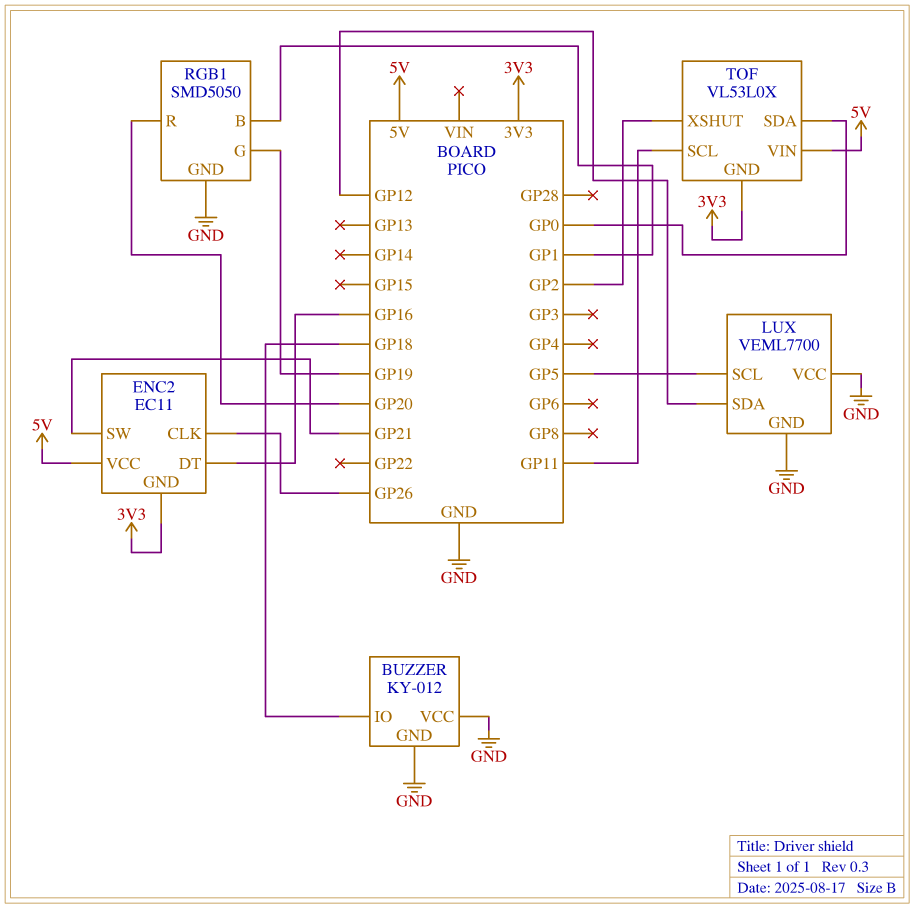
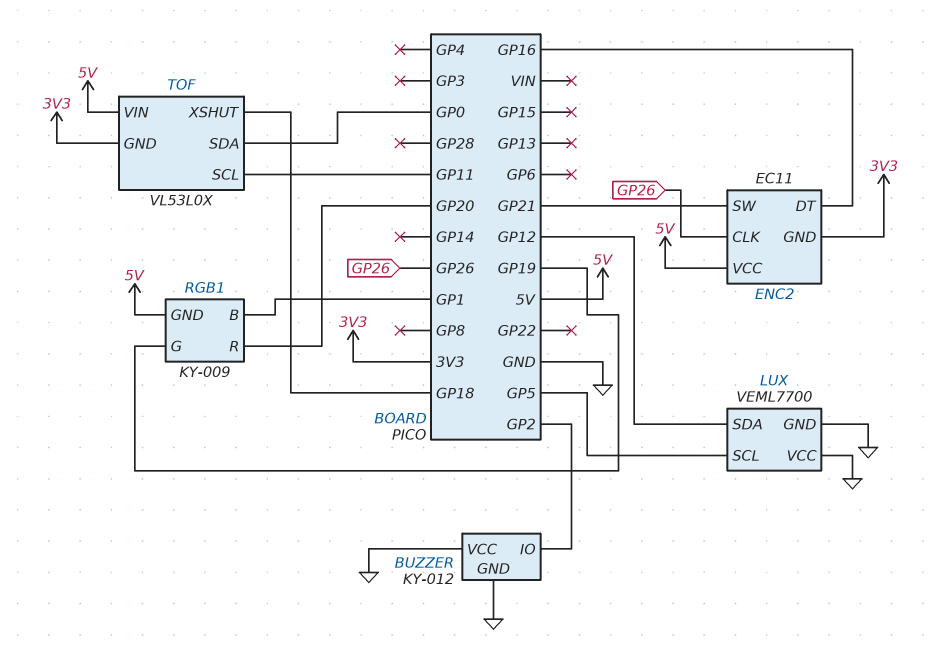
BUZZER pin IO: GP18 -> GP2
RGB1: SMD5050 -> KY-009
RGB1 pin GND: GND -> 5V
TOF pin XSHUT: GP2 -> GP18

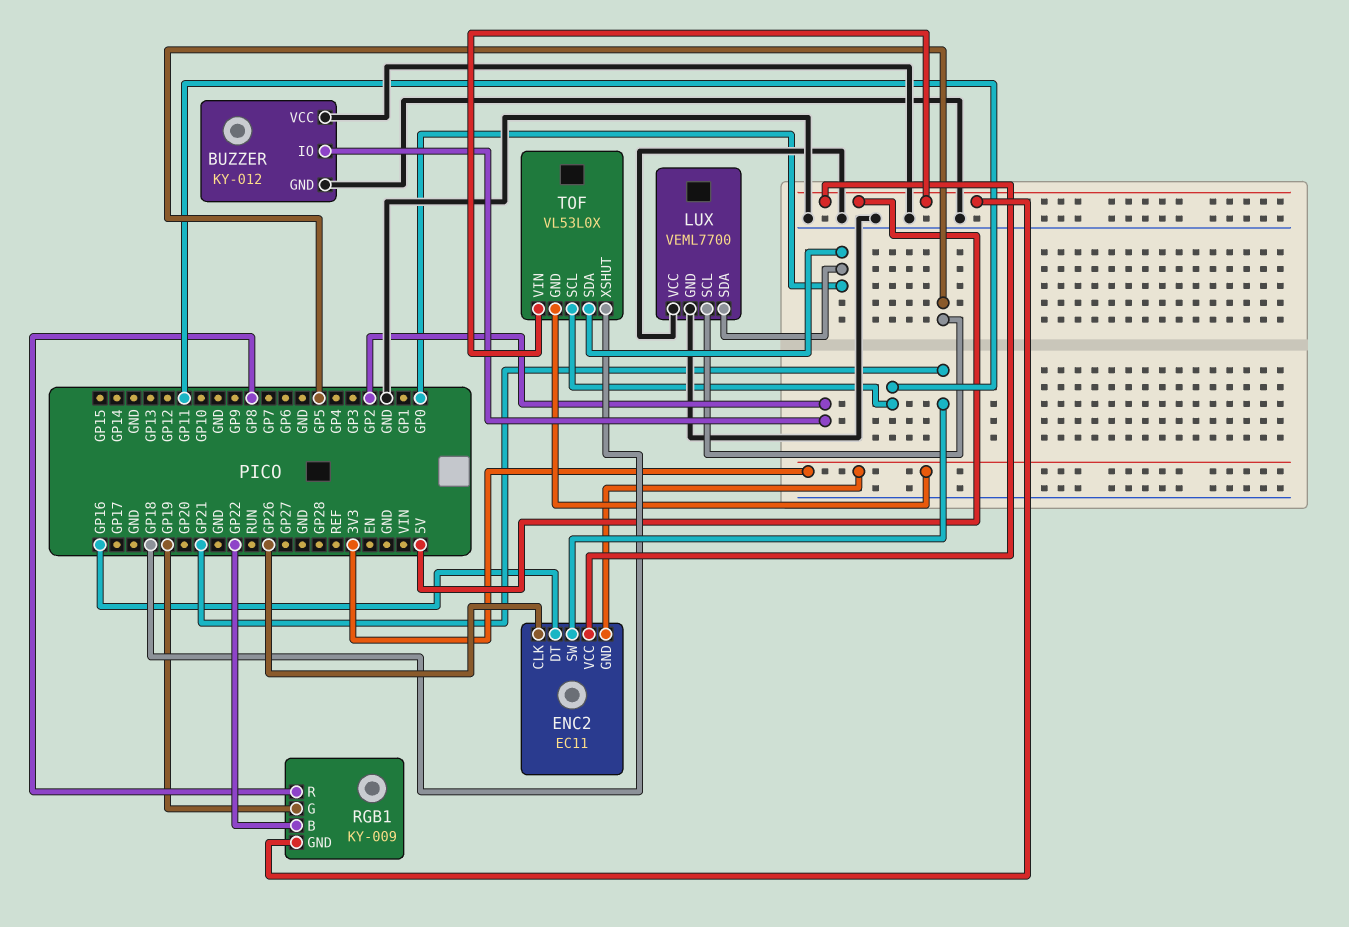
LUX pin SDA: GP12 -> GP0
RGB1 pin B: GP1 -> GP22
RGB1 pin R: GP20 -> GP8

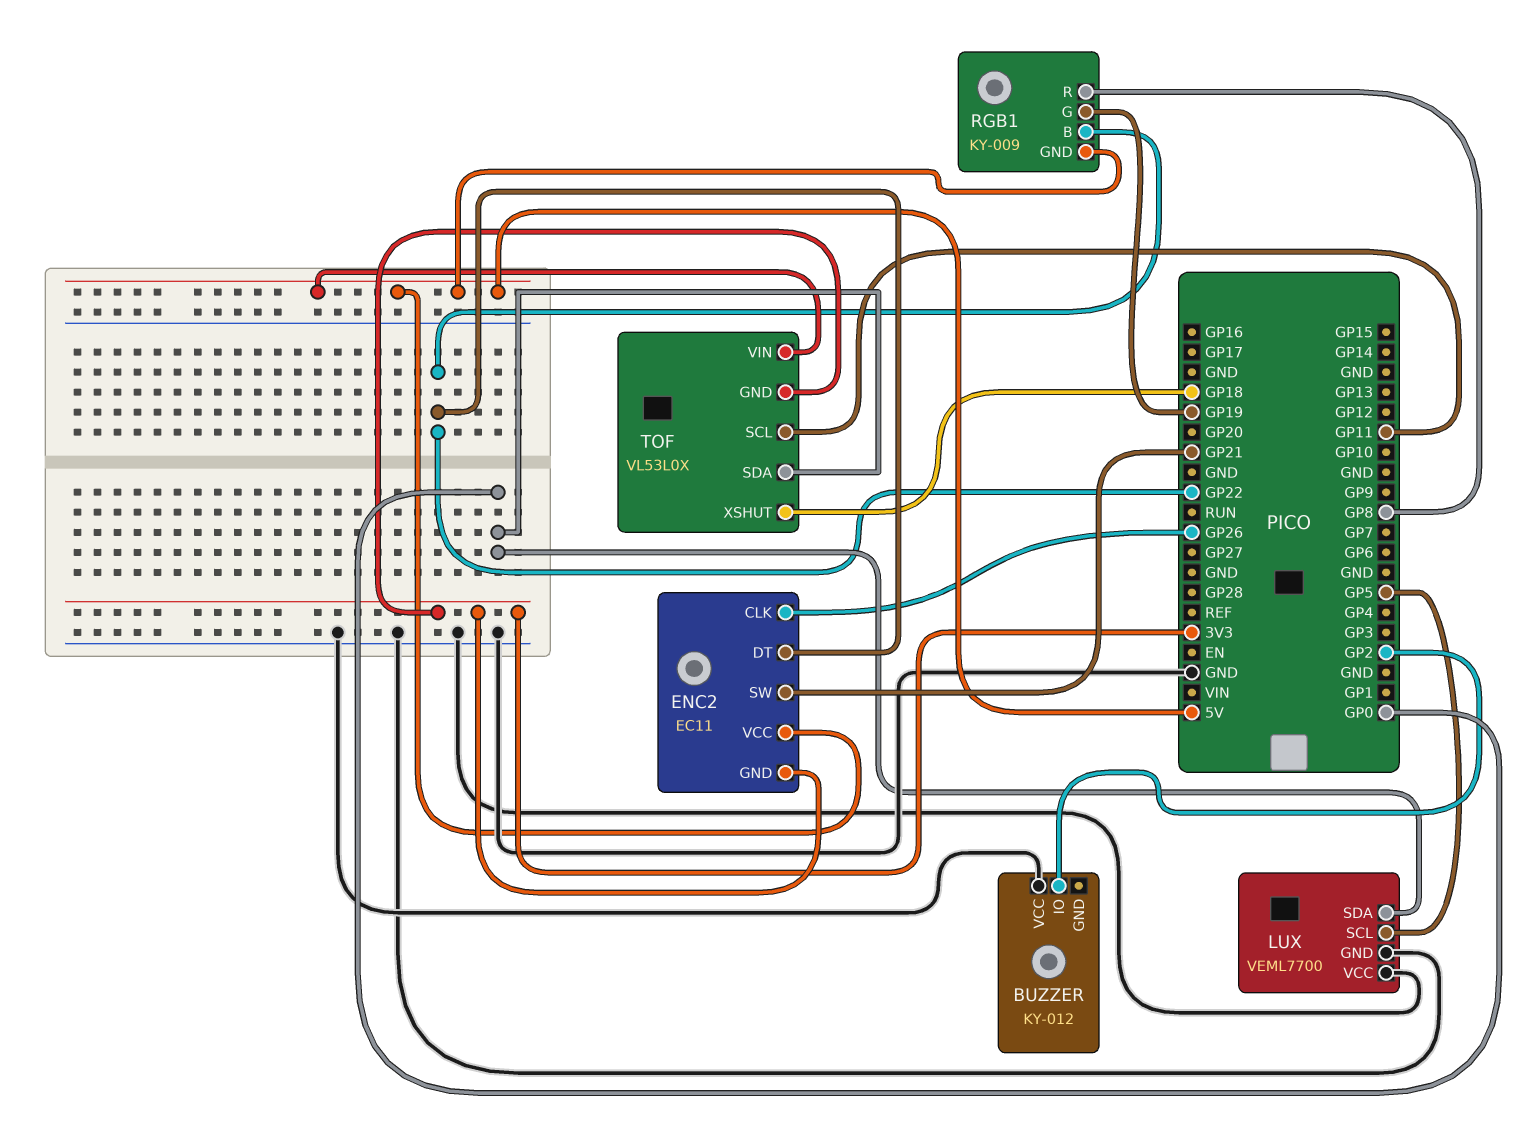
BUZZER pin GND: GND -> none
ENC2 pin DT: GP16 -> GP22

